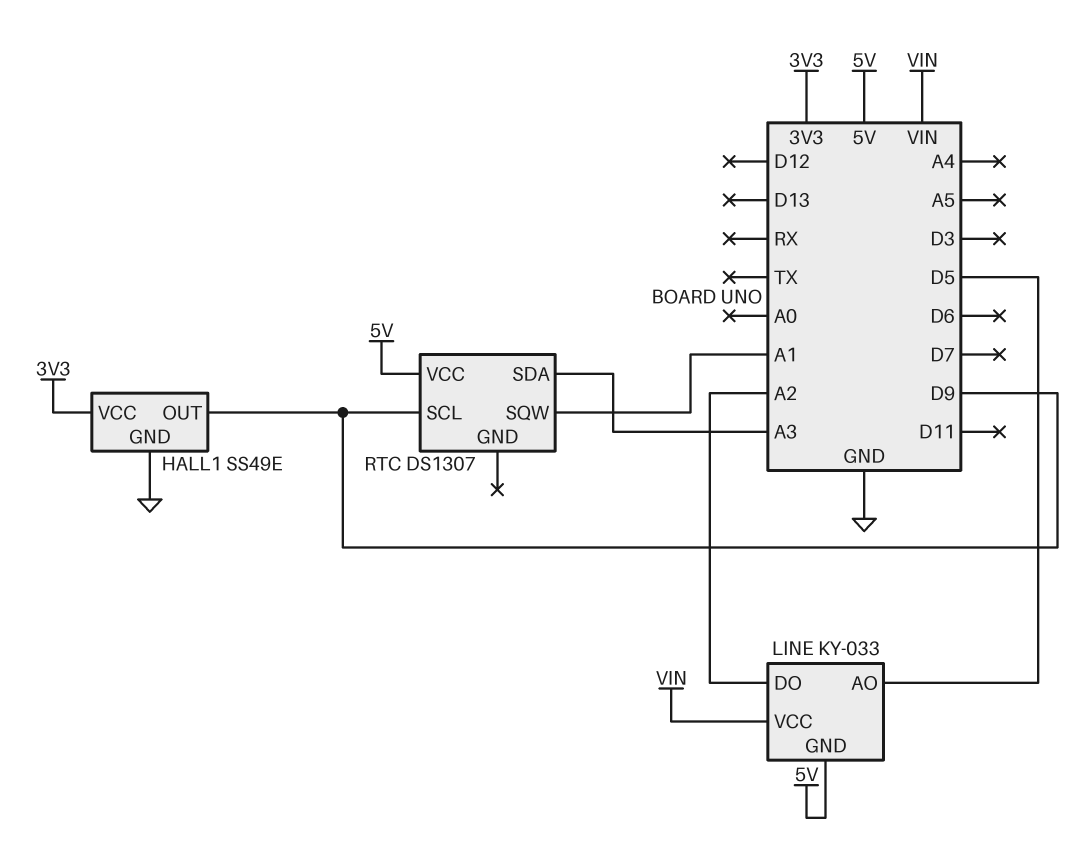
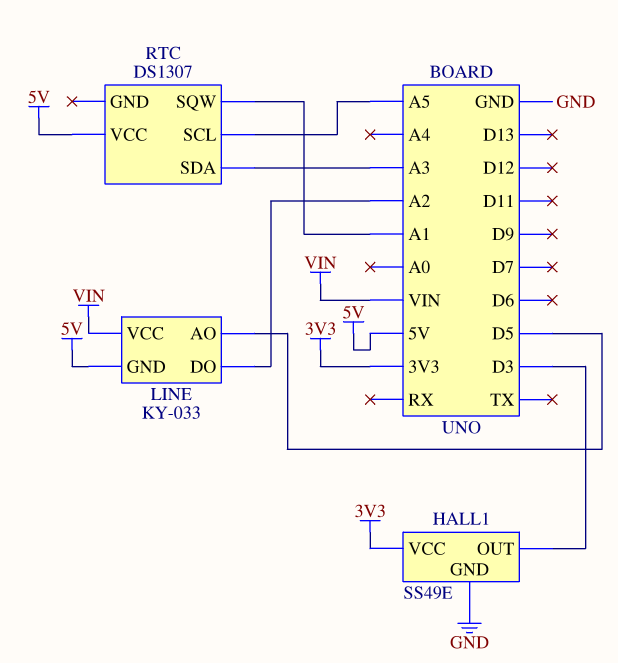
HALL1 pin OUT: D9 -> D3
RTC pin SCL: D9 -> A5

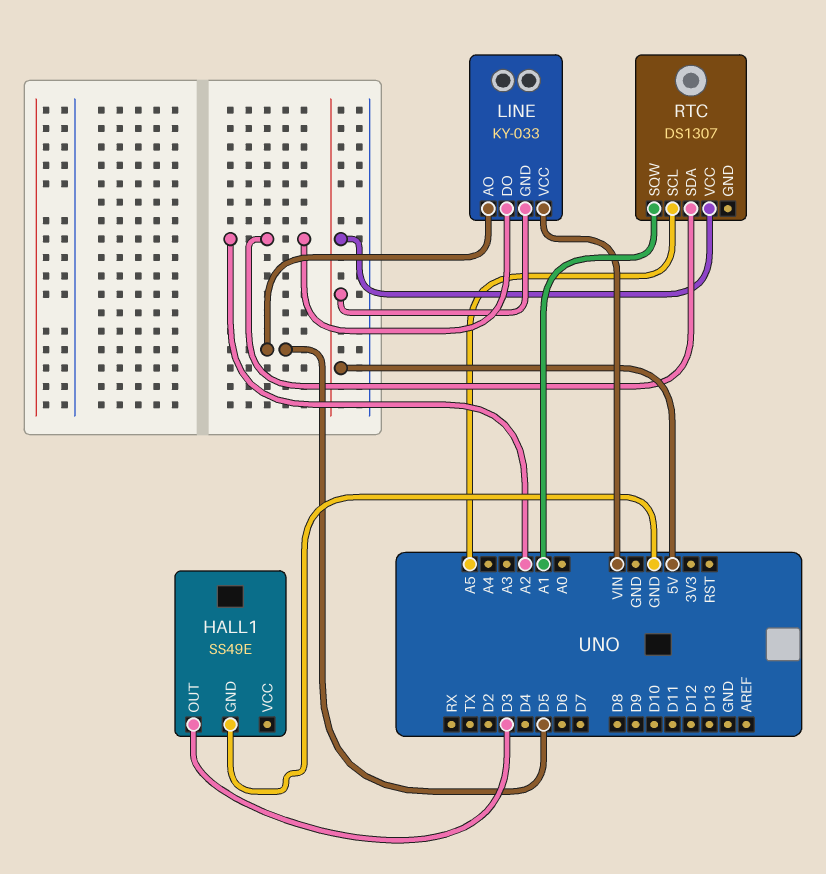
HALL1 pin VCC: 3V3 -> none
RTC pin SDA: A3 -> A2

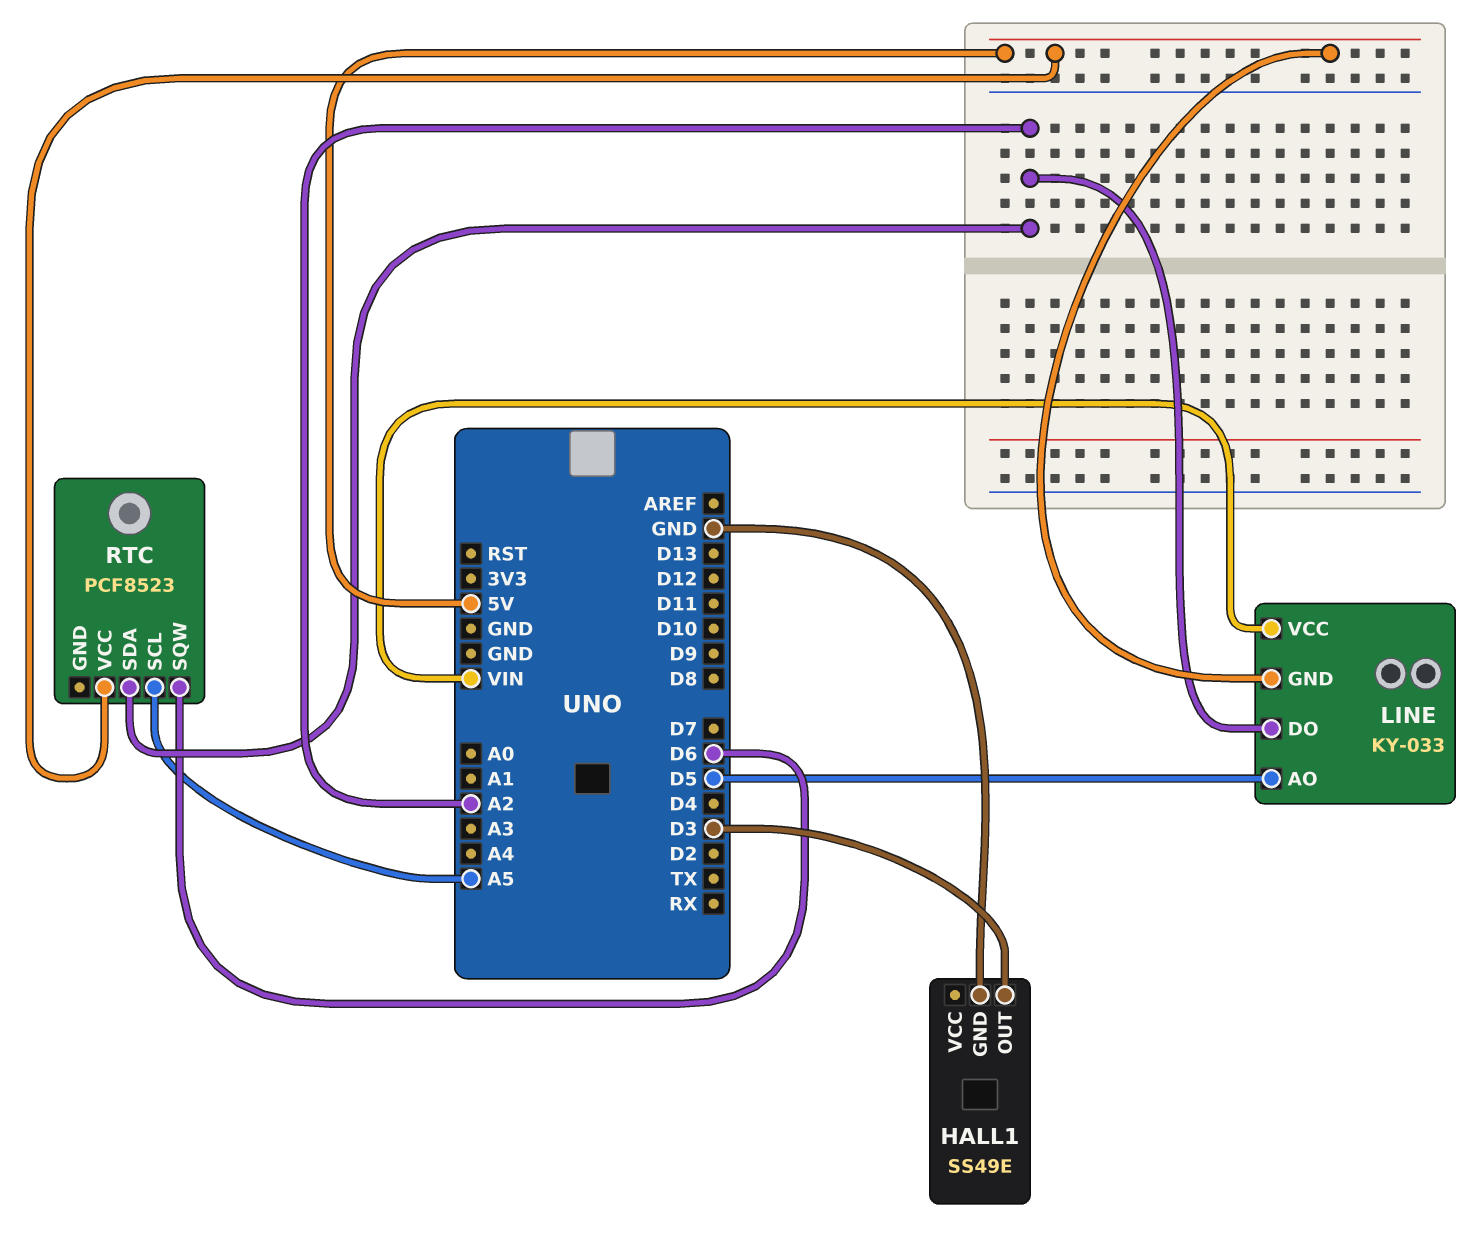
RTC: DS1307 -> PCF8523
RTC pin SQW: A1 -> D6

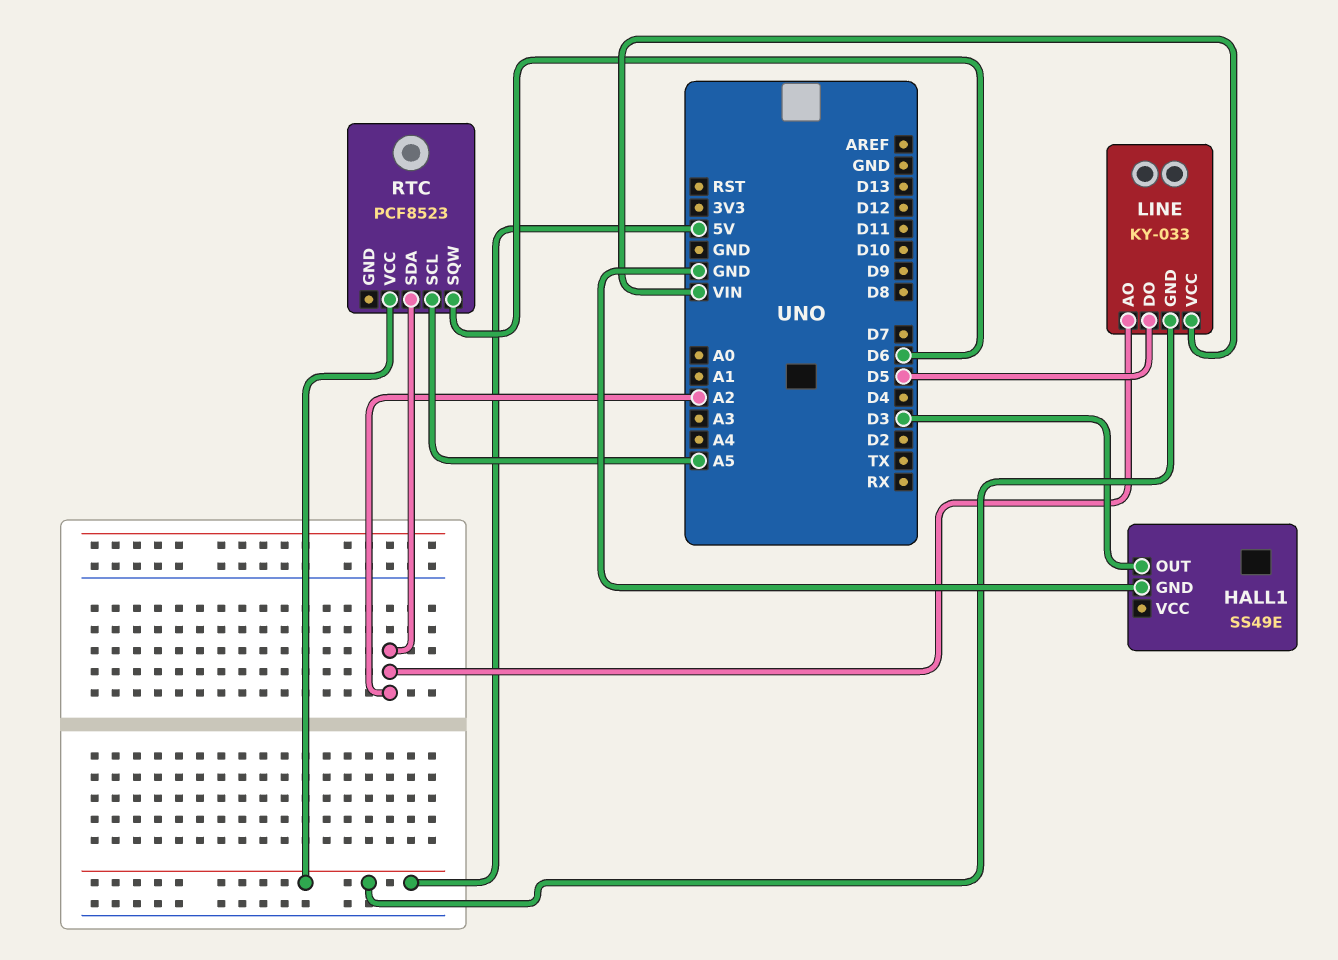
LINE pin AO: D5 -> A2
LINE pin DO: A2 -> D5

